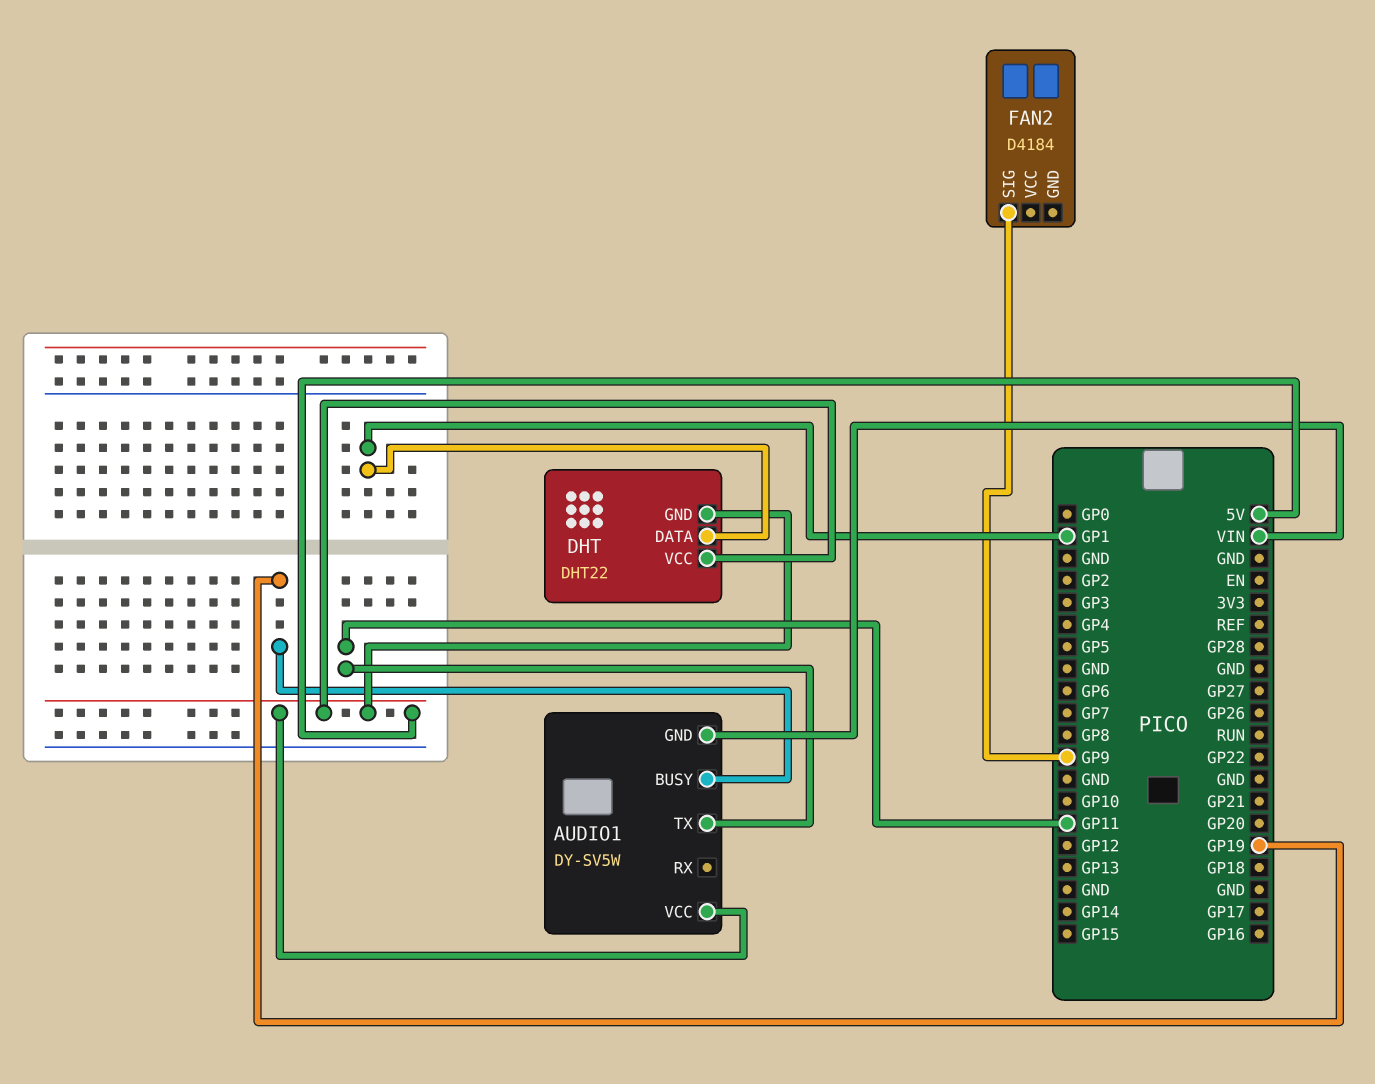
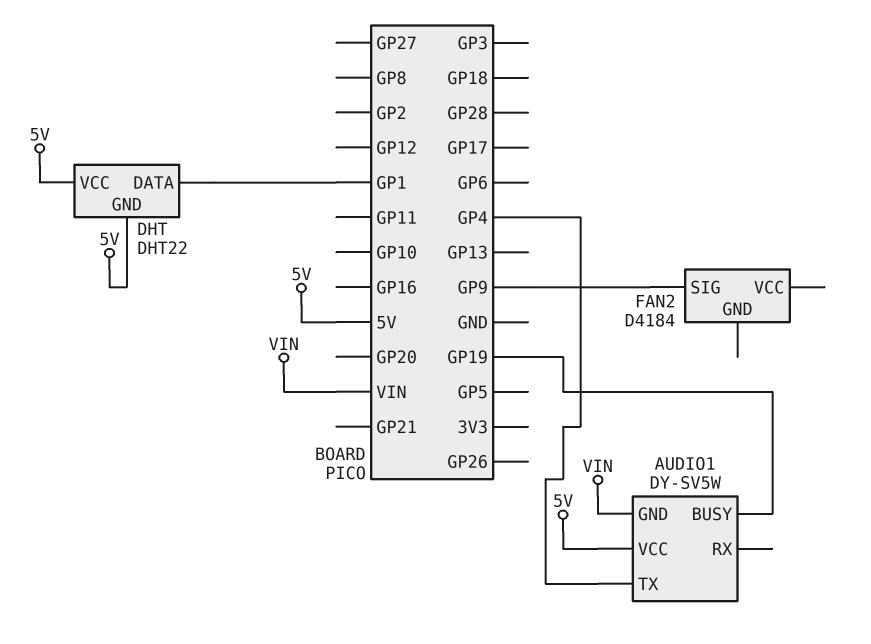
AUDIO1 pin TX: GP11 -> GP4

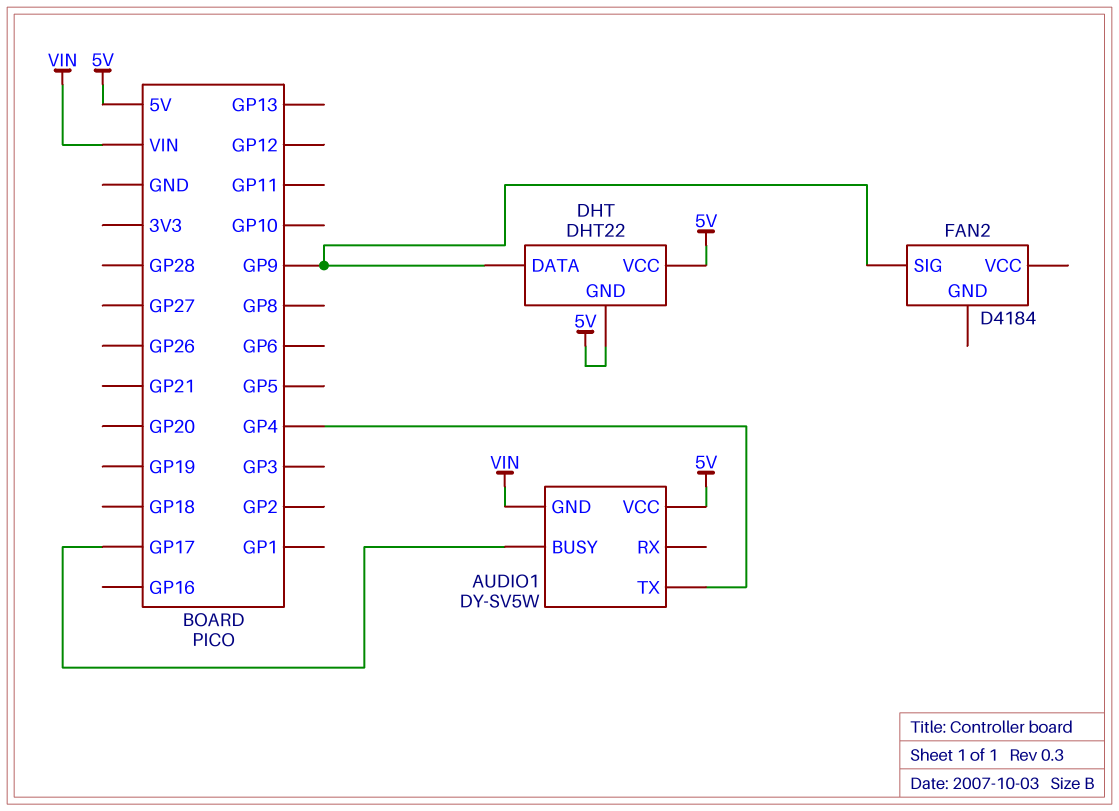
AUDIO1 pin BUSY: GP19 -> GP17
DHT pin DATA: GP1 -> GP9

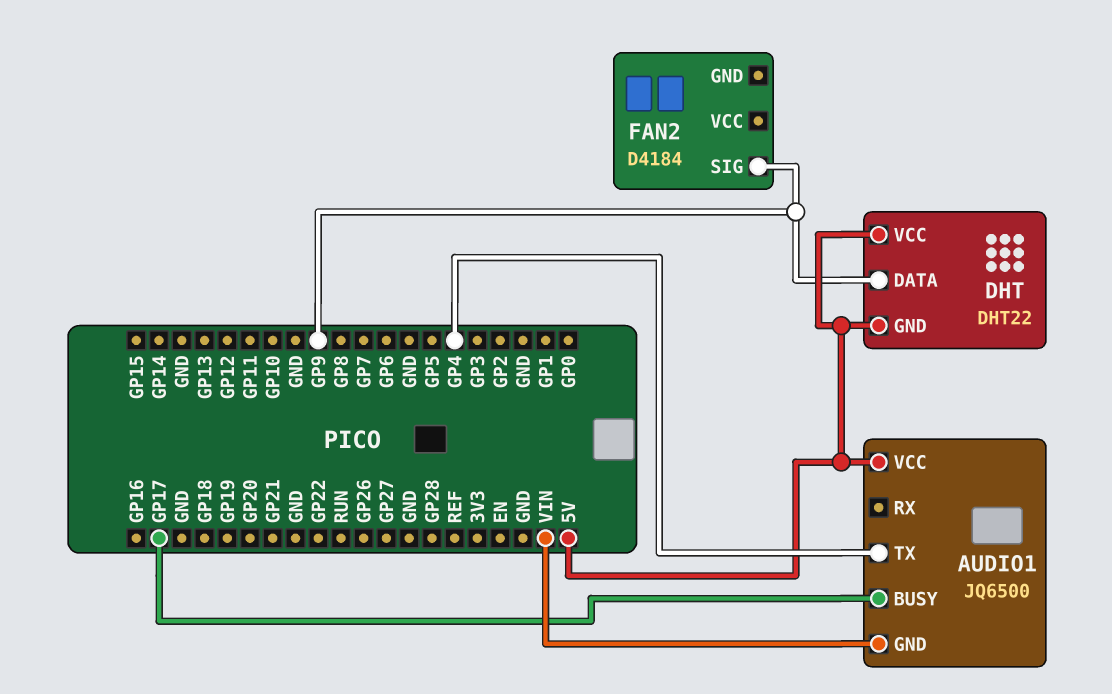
AUDIO1: DY-SV5W -> JQ6500

